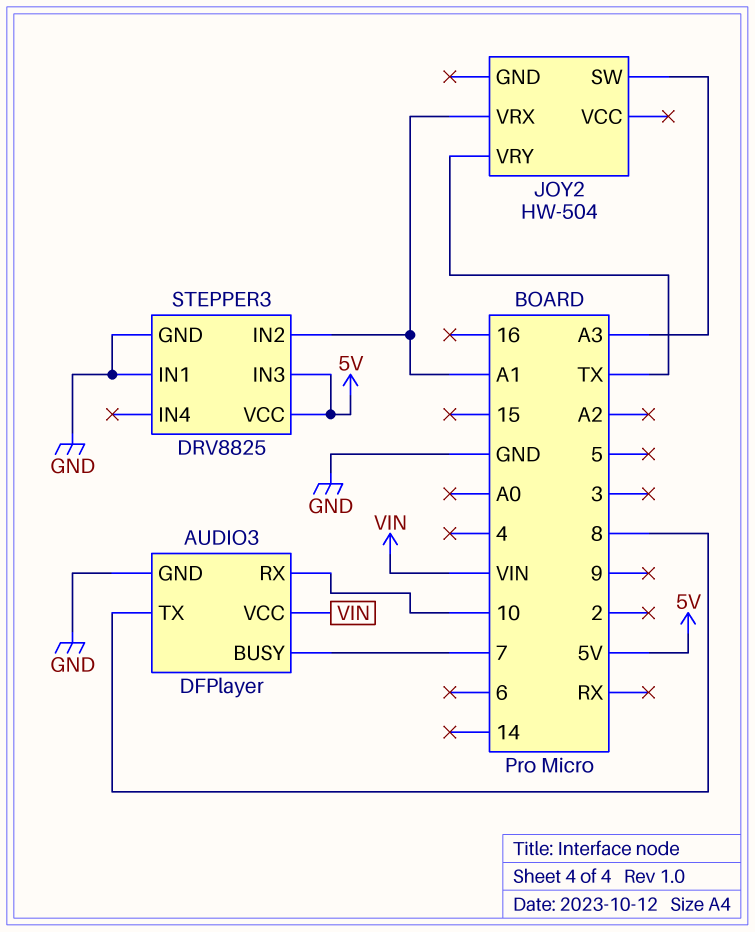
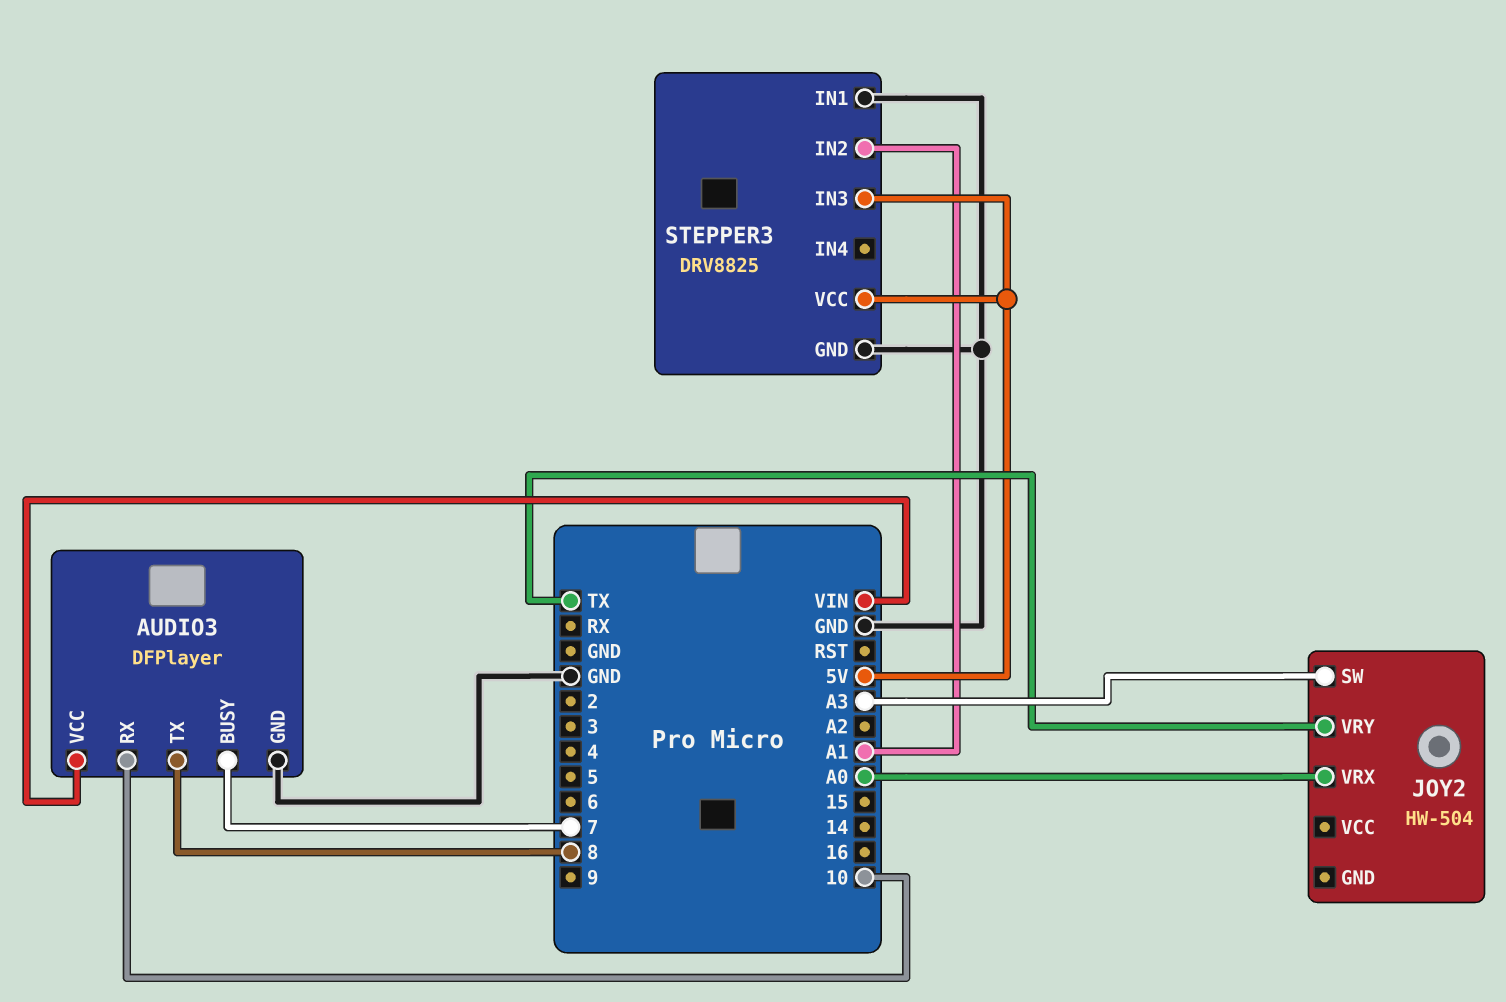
JOY2 pin VRX: A1 -> A0

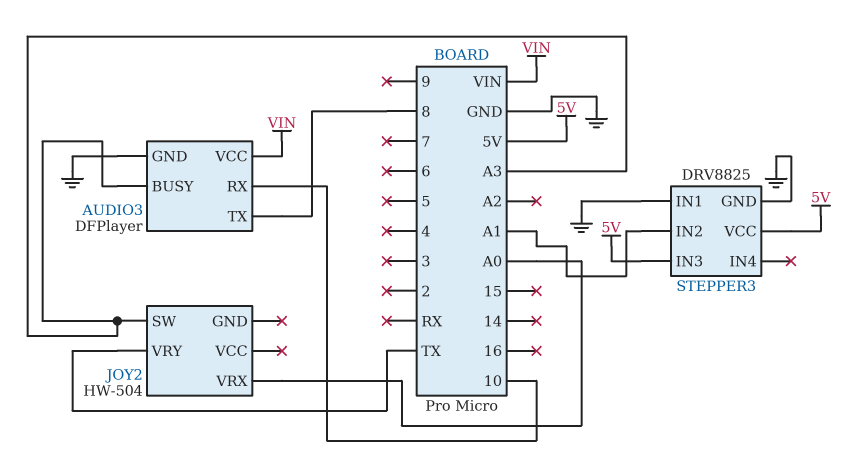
AUDIO3 pin BUSY: 7 -> A3

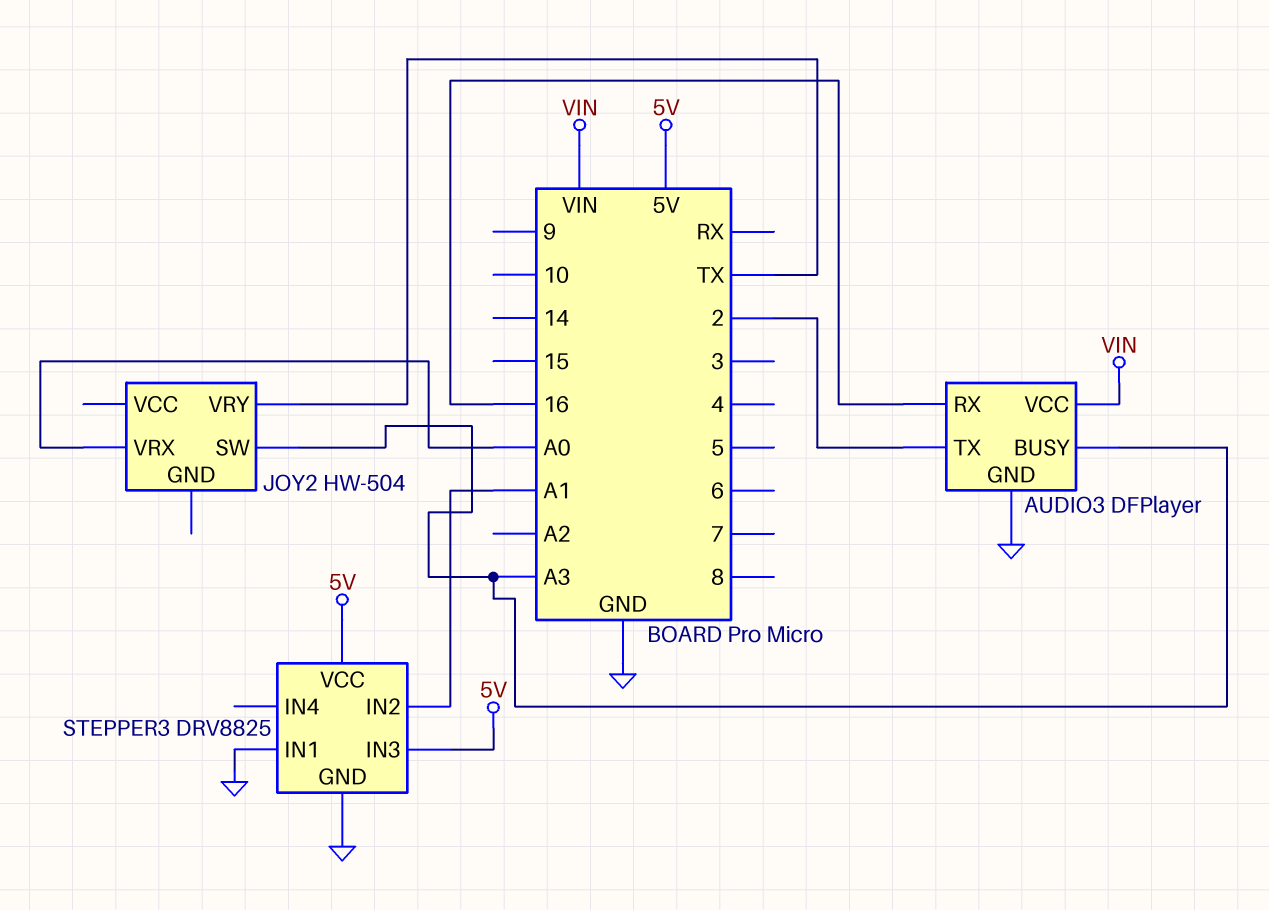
AUDIO3 pin RX: 10 -> 16
AUDIO3 pin TX: 8 -> 2

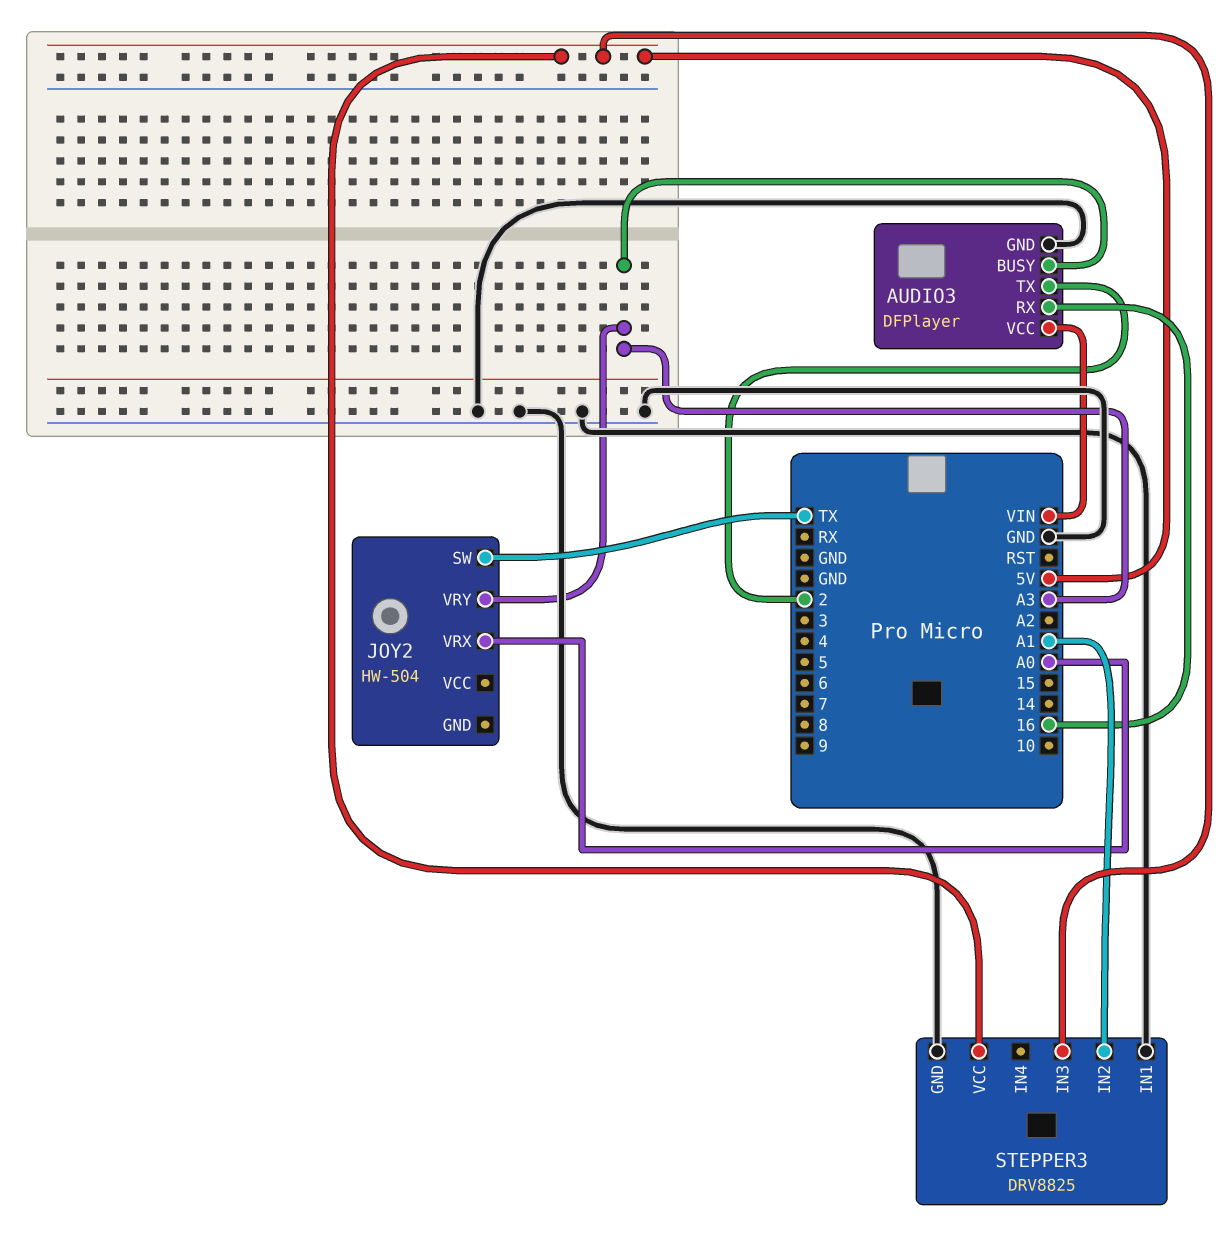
JOY2 pin SW: A3 -> TX
JOY2 pin VRY: TX -> A3

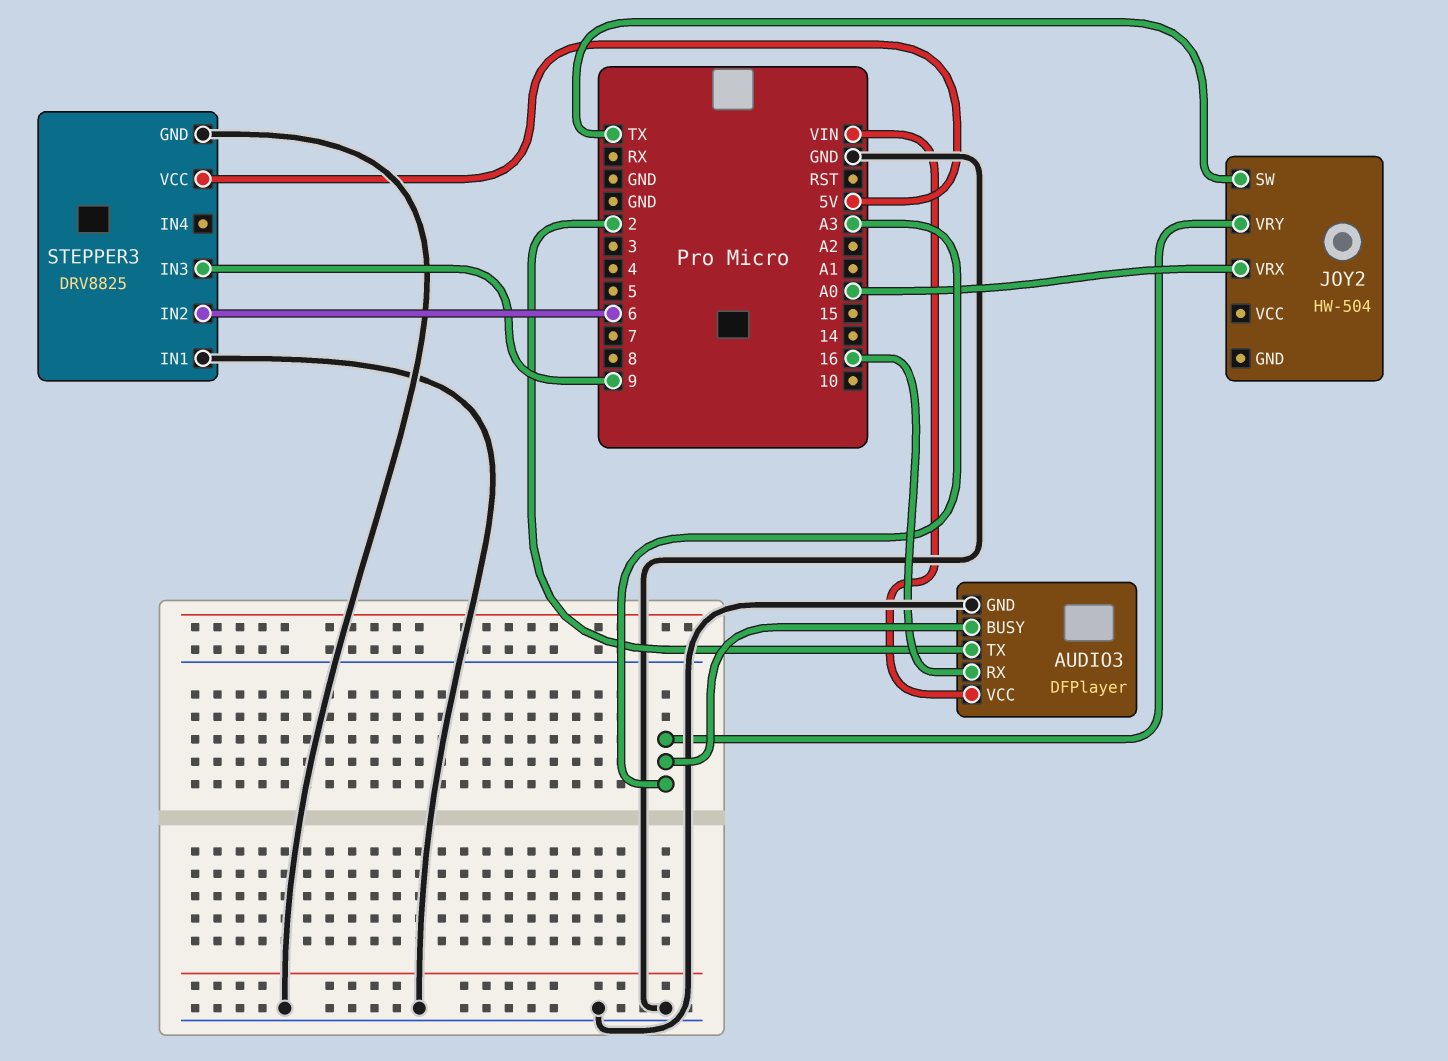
STEPPER3 pin IN2: A1 -> 6
STEPPER3 pin IN3: 5V -> 9

